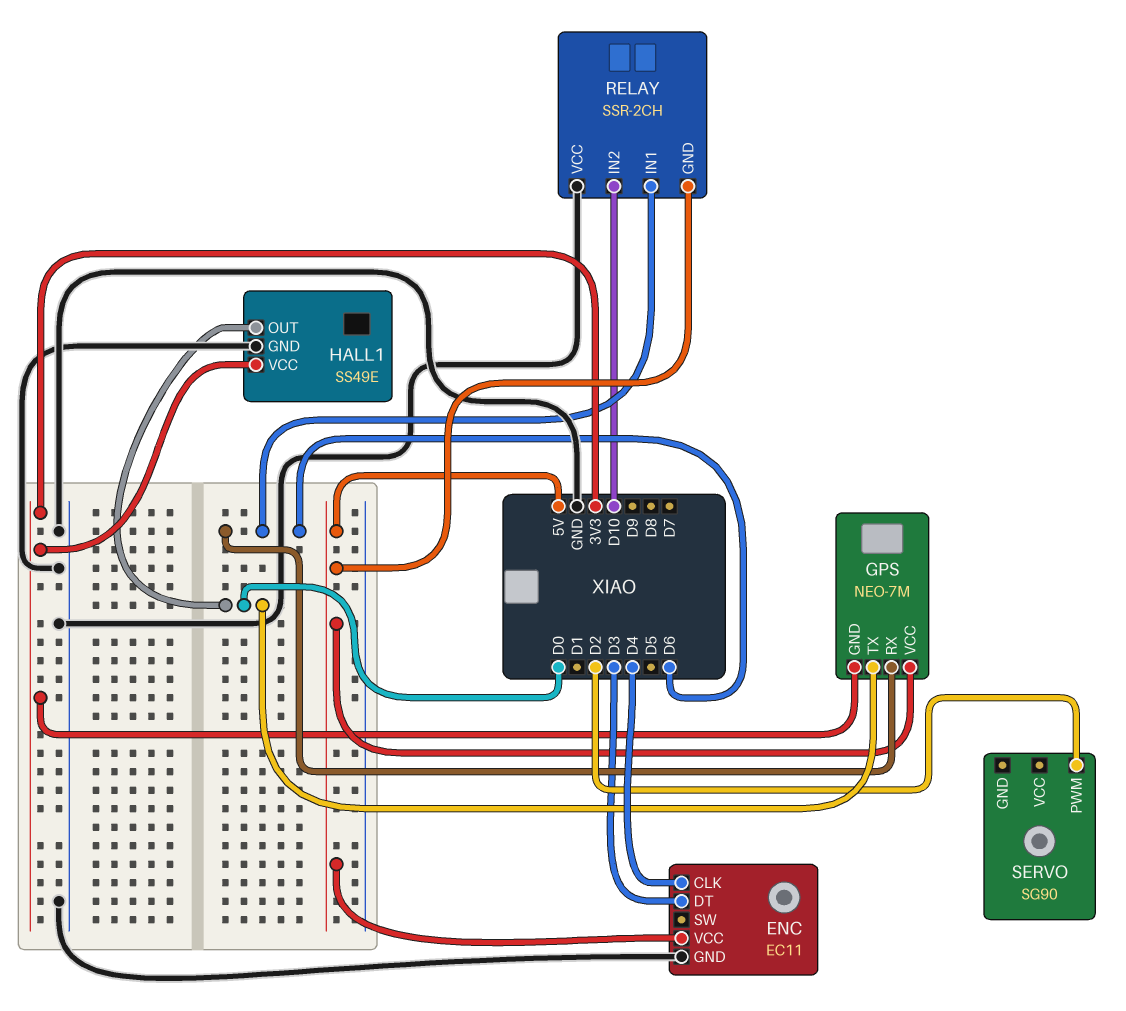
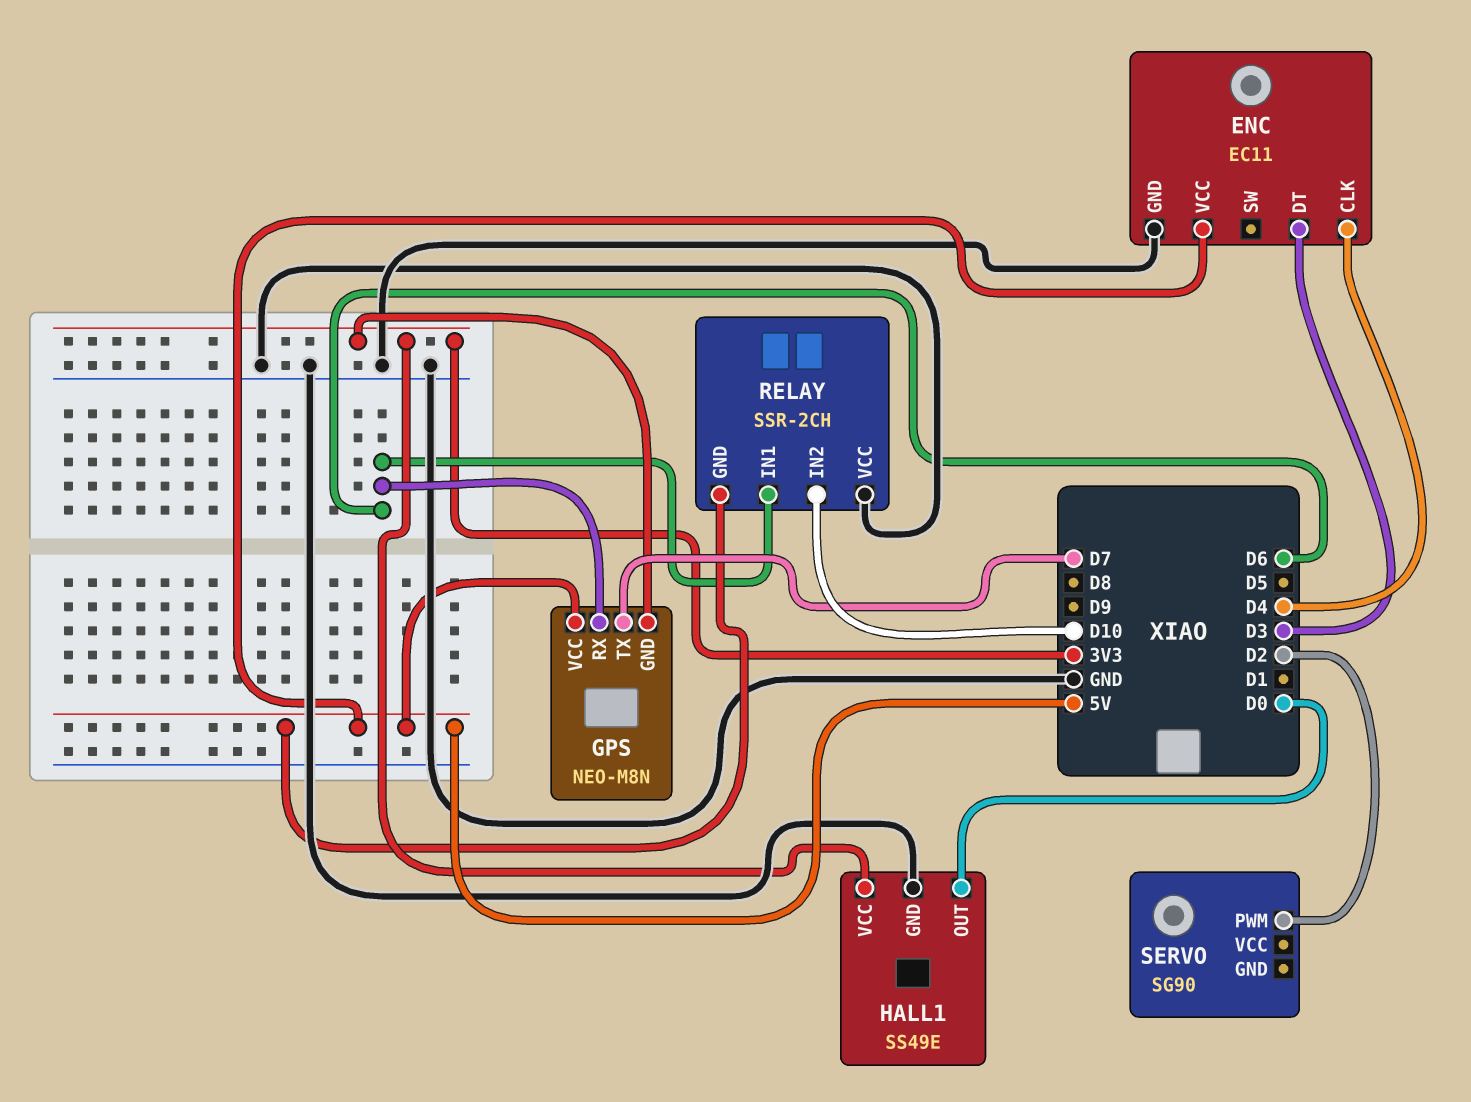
GPS: NEO-7M -> NEO-M8N
GPS pin TX: D0 -> D7

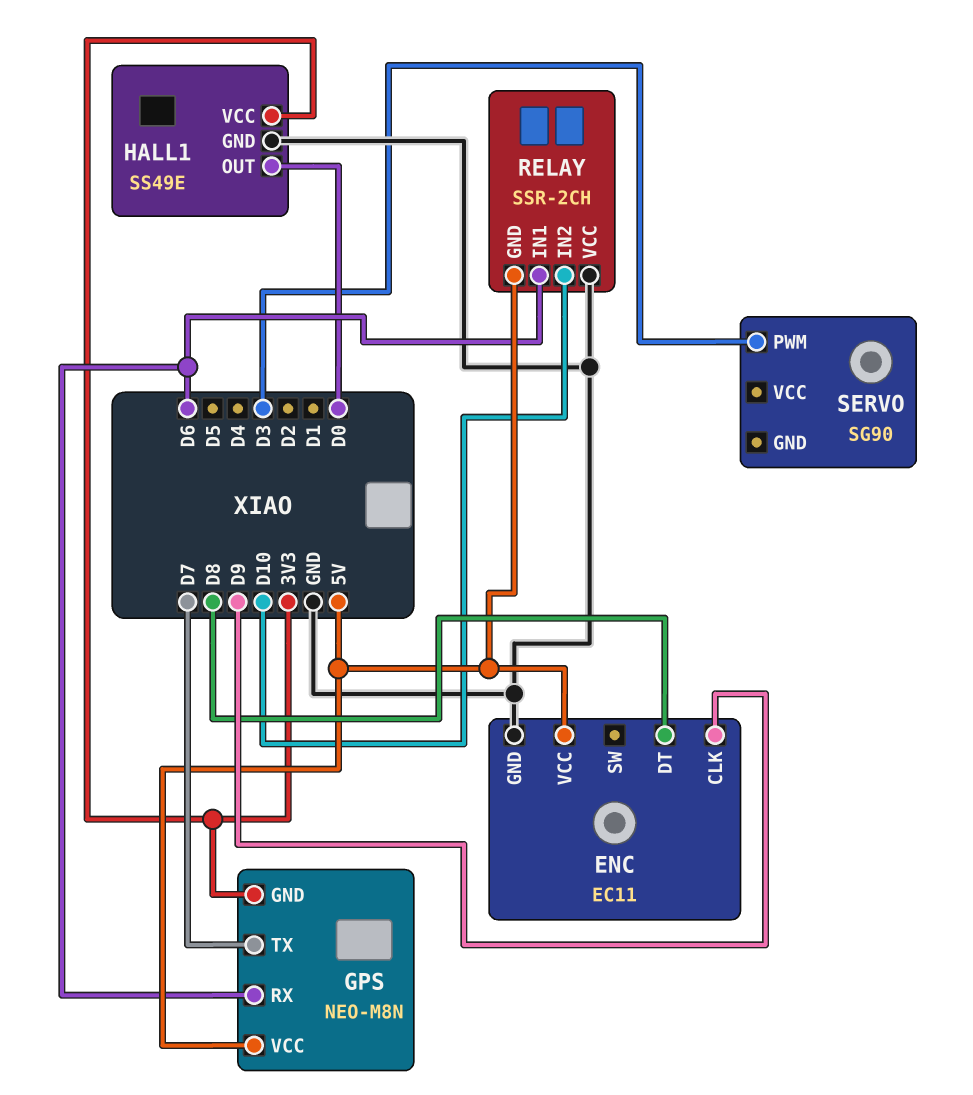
ENC pin CLK: D4 -> D9
ENC pin DT: D3 -> D8
SERVO pin PWM: D2 -> D3

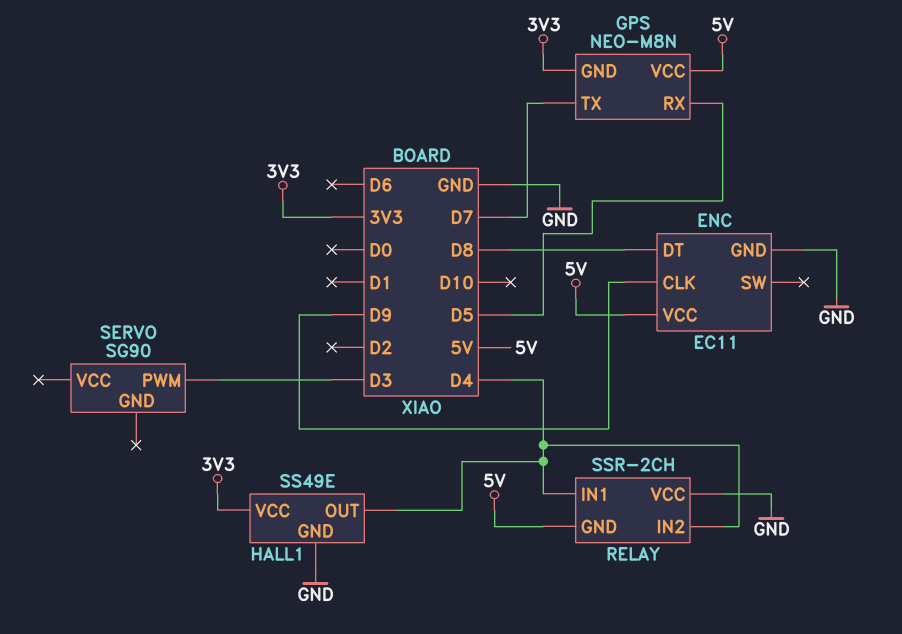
GPS pin RX: D6 -> D5
HALL1 pin OUT: D0 -> D4
RELAY pin IN1: D6 -> D4
RELAY pin IN2: D10 -> D4

